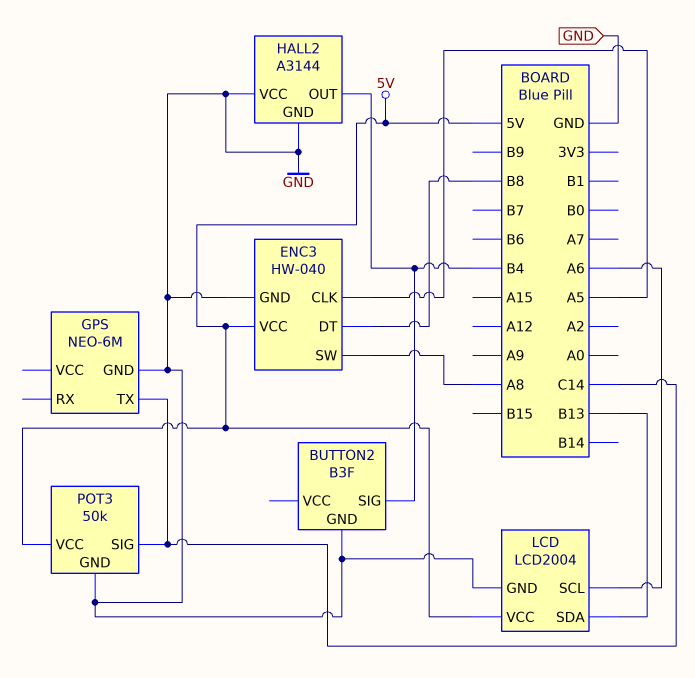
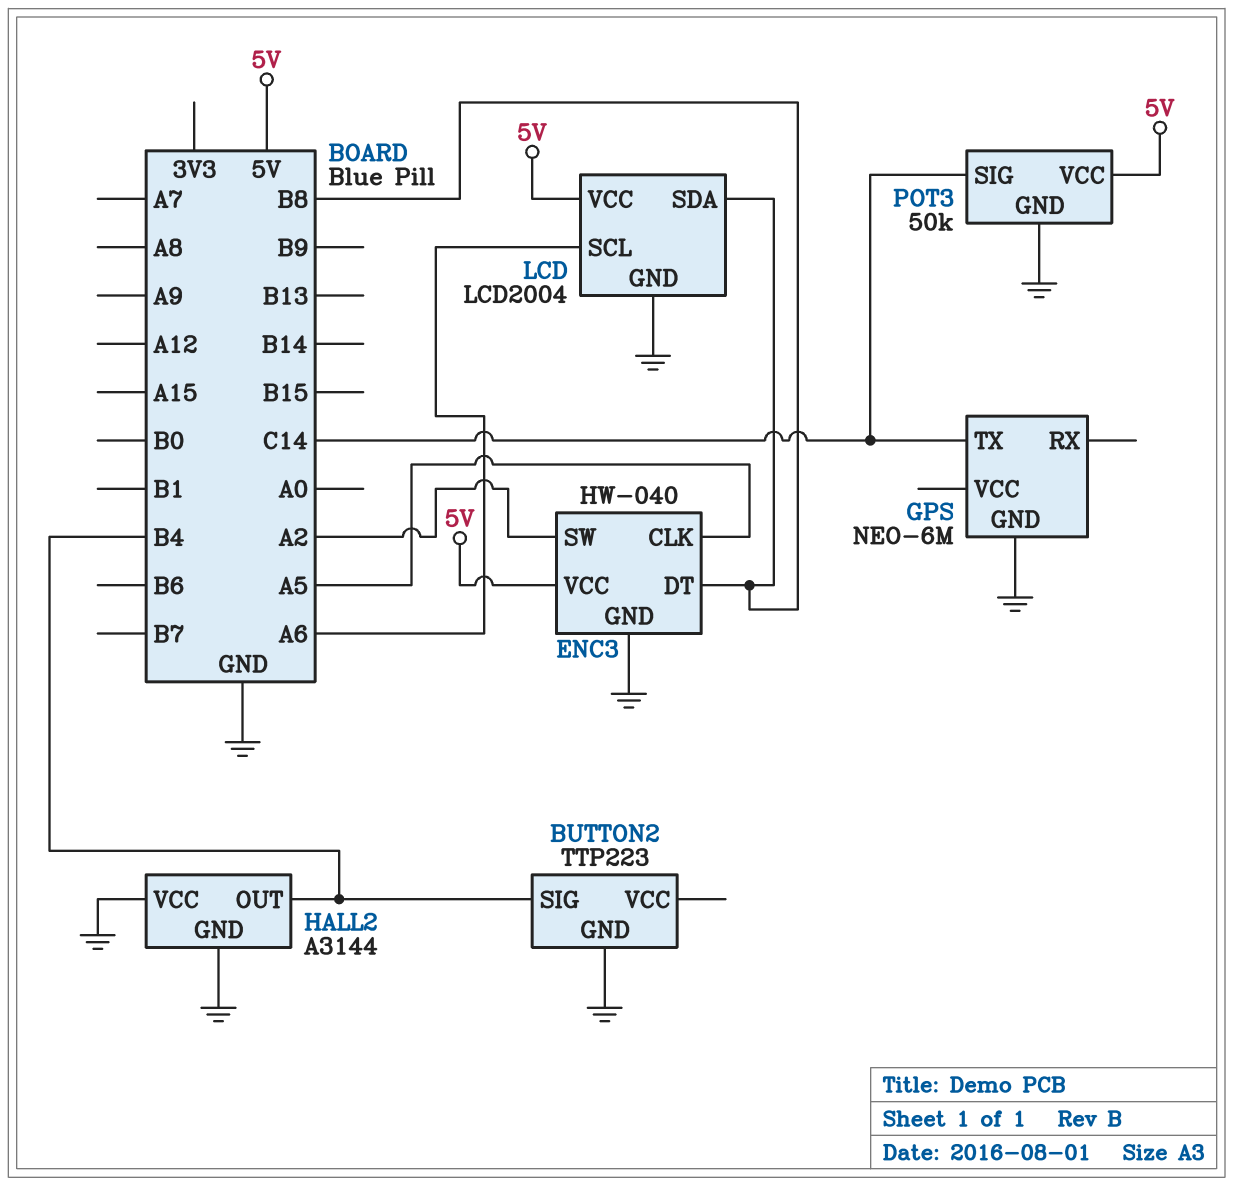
BUTTON2: B3F -> TTP223
ENC3 pin SW: A8 -> A2
LCD pin SDA: B13 -> B8

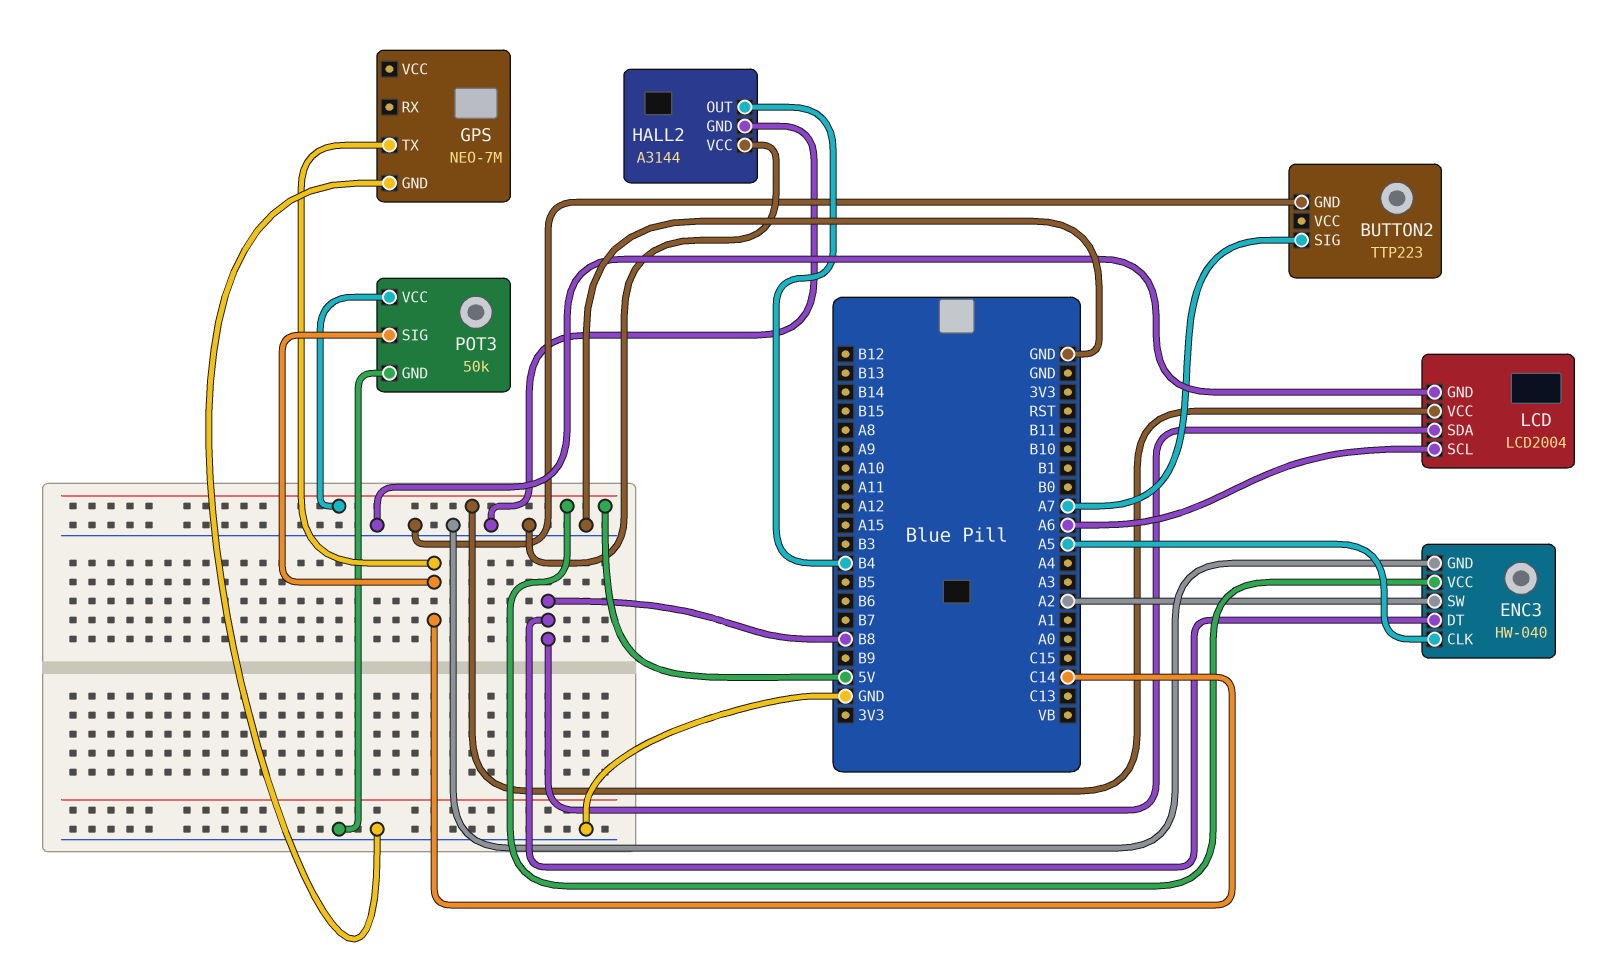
BUTTON2 pin SIG: B4 -> A7
GPS: NEO-6M -> NEO-7M

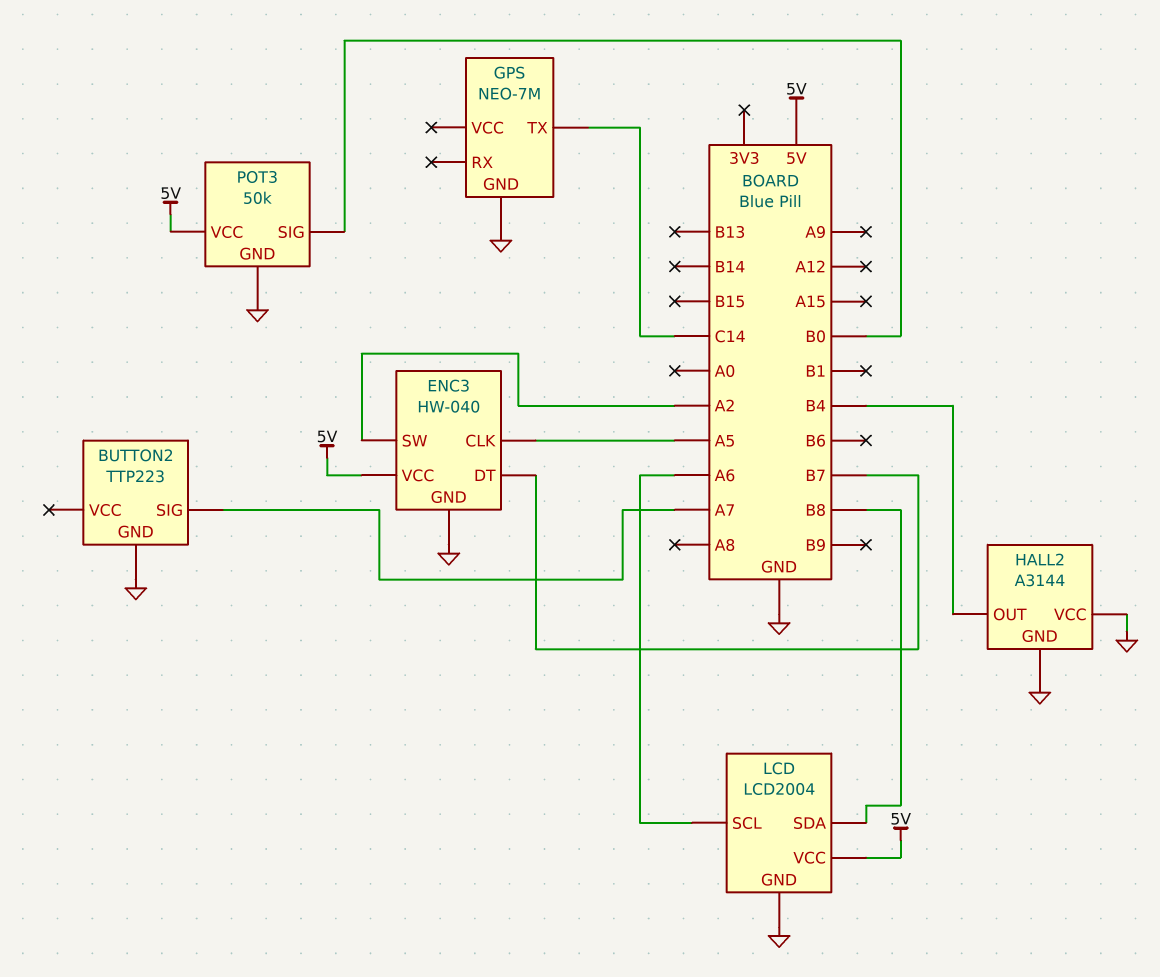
ENC3 pin DT: B8 -> B7
POT3 pin SIG: C14 -> B0

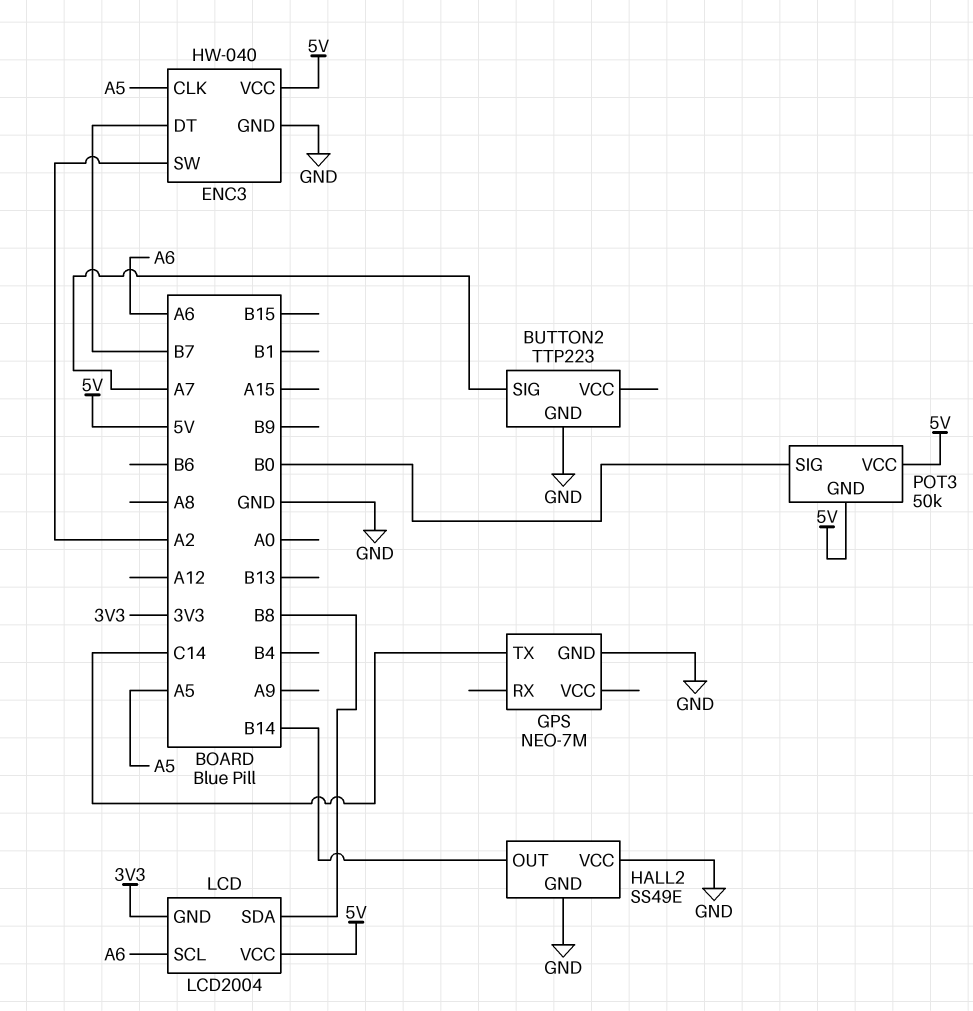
HALL2: A3144 -> SS49E
HALL2 pin OUT: B4 -> B14
LCD pin GND: GND -> 3V3
POT3 pin GND: GND -> 5V

